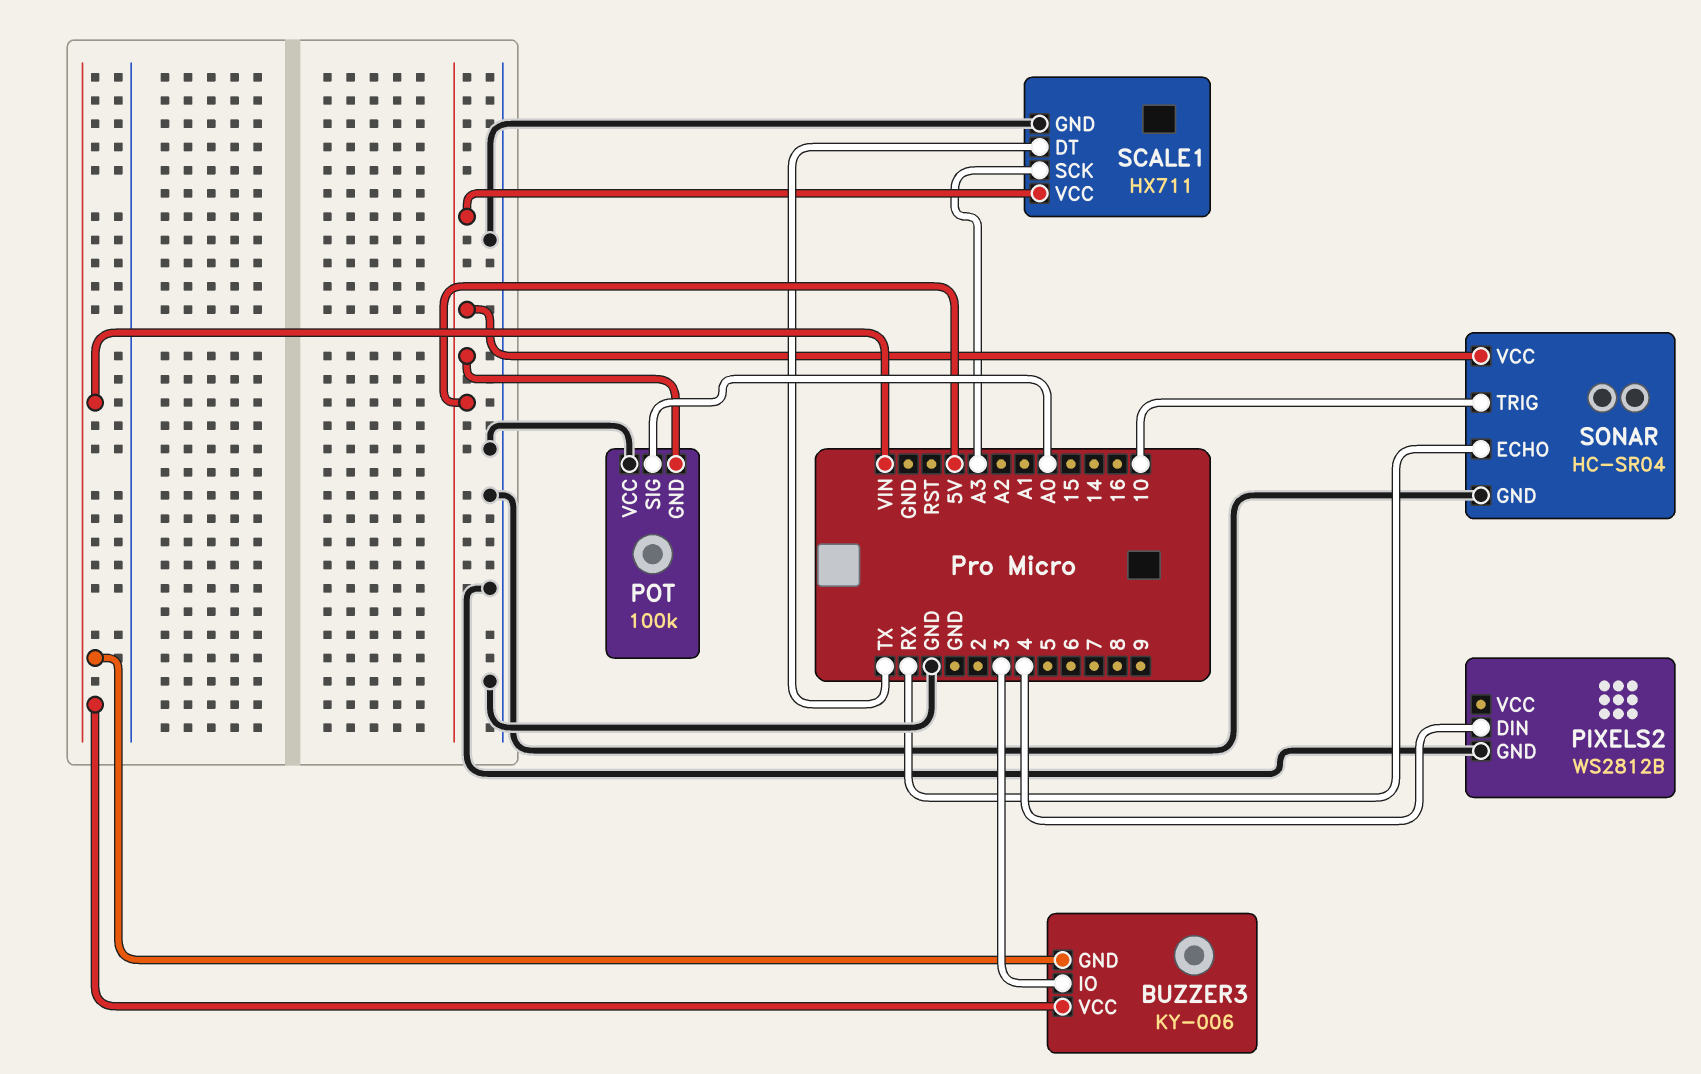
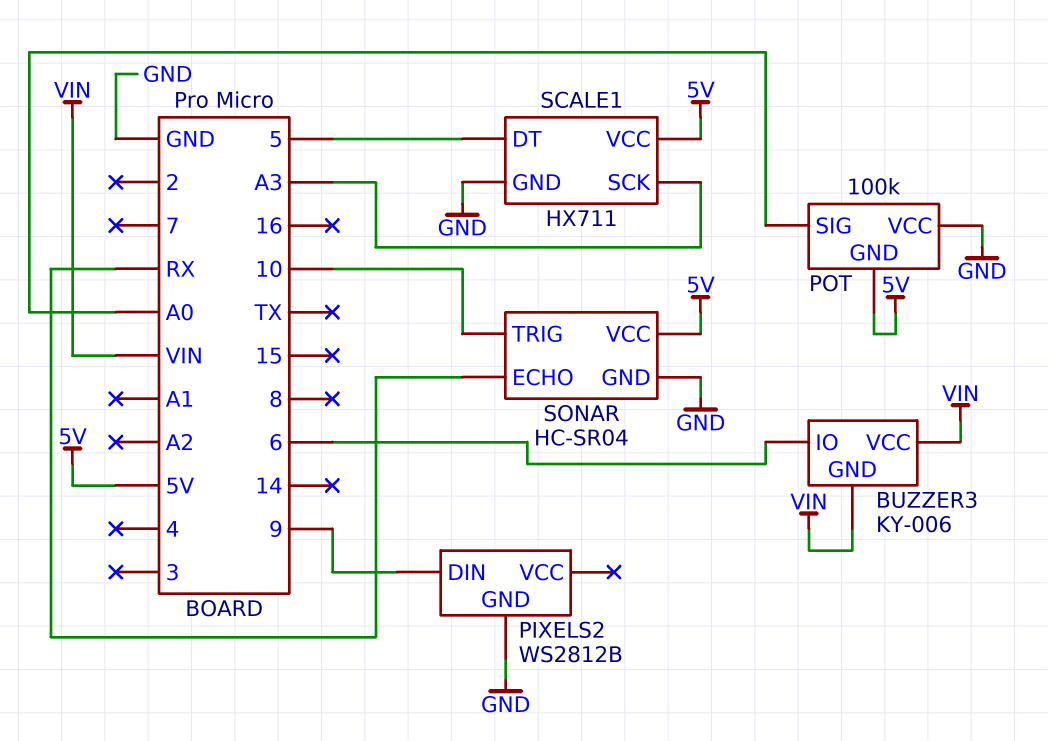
BUZZER3 pin IO: 3 -> 6
PIXELS2 pin DIN: 4 -> 9
SCALE1 pin DT: TX -> 5

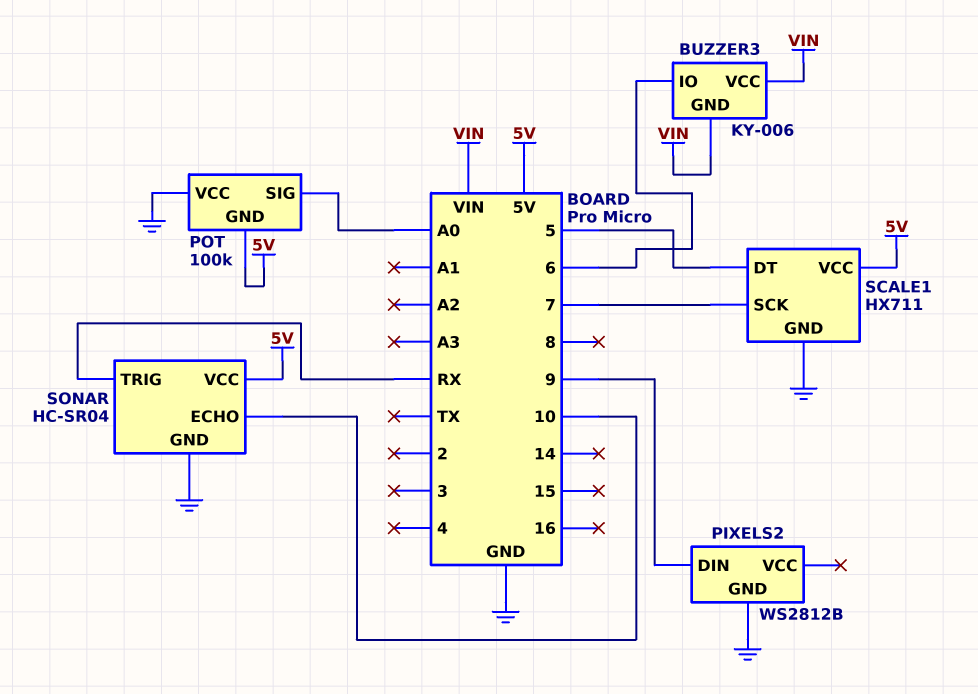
SCALE1 pin SCK: A3 -> 7
SONAR pin ECHO: RX -> 10
SONAR pin TRIG: 10 -> RX

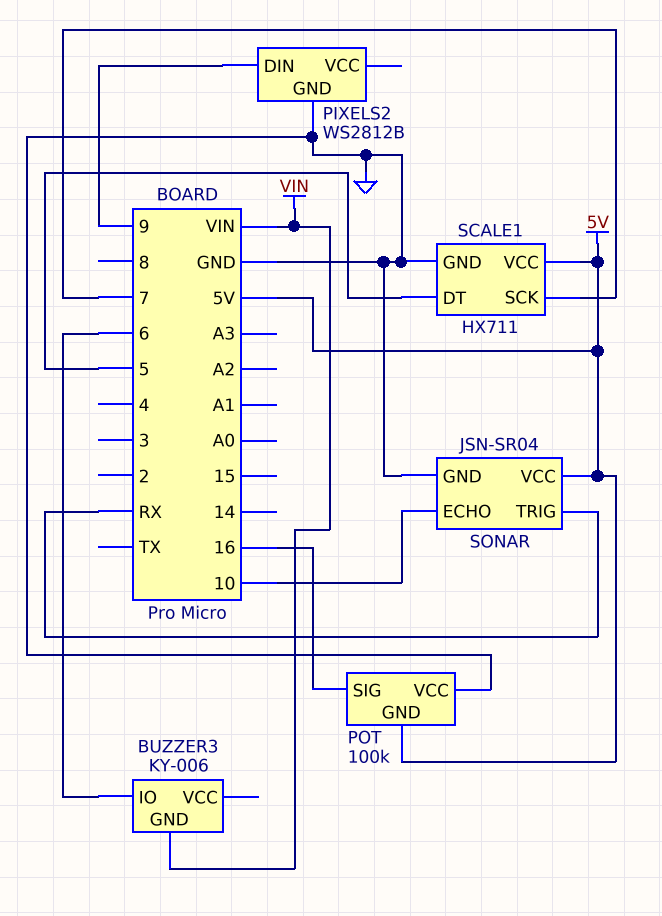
BUZZER3 pin VCC: VIN -> none
POT pin SIG: A0 -> 16
SONAR: HC-SR04 -> JSN-SR04

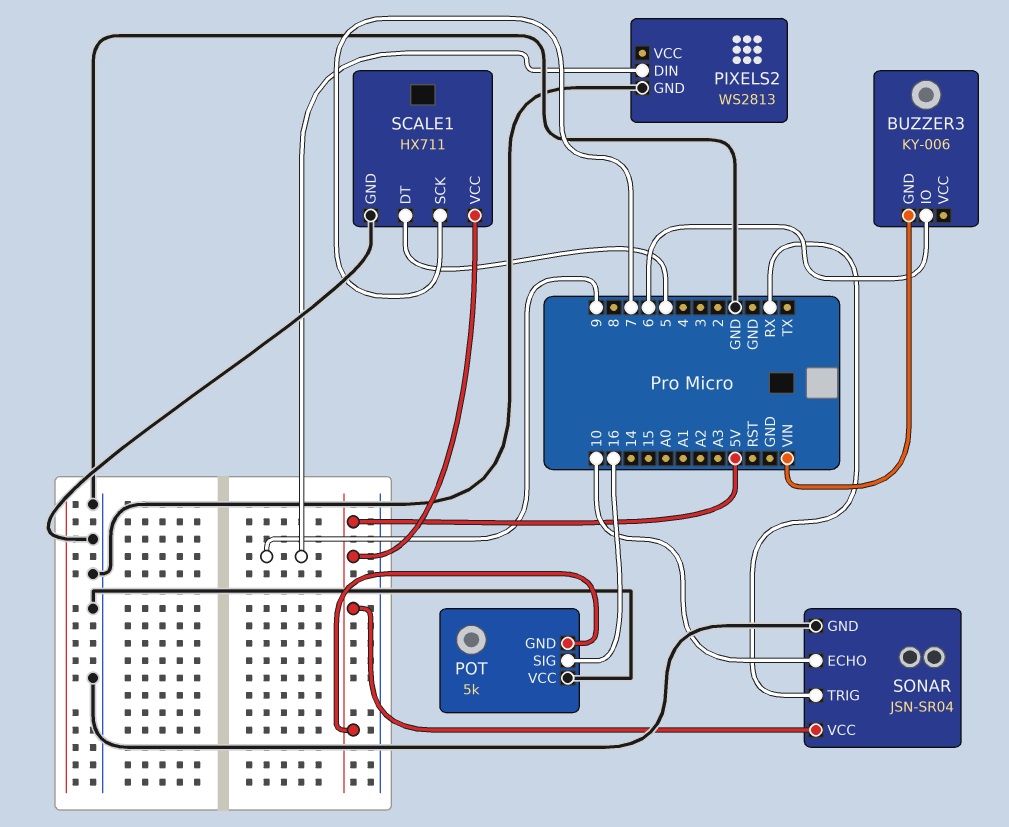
PIXELS2: WS2812B -> WS2813
POT: 100k -> 5k

